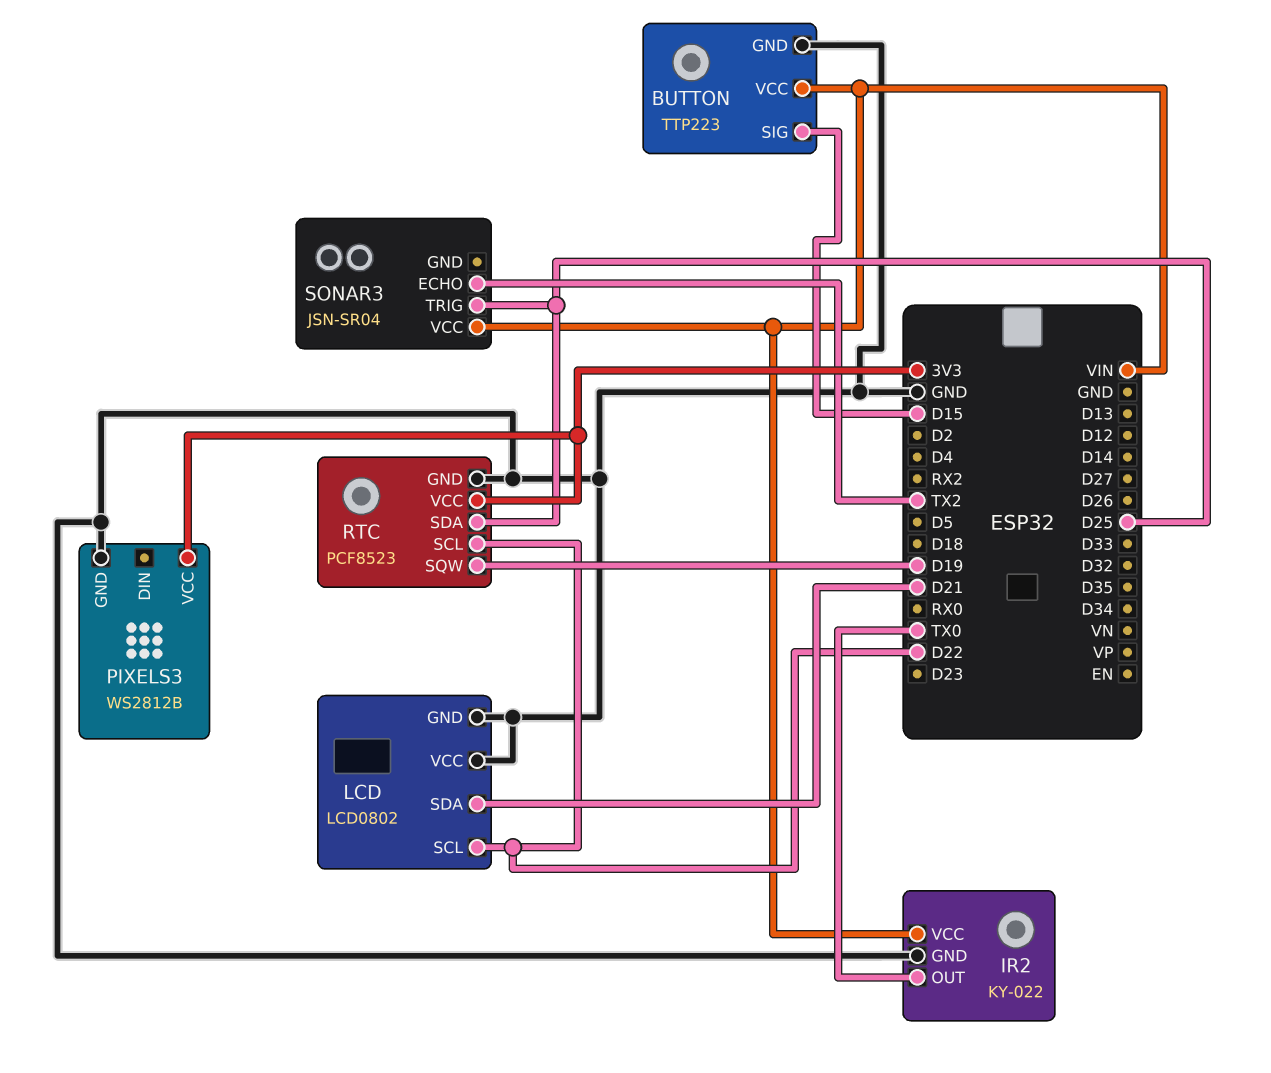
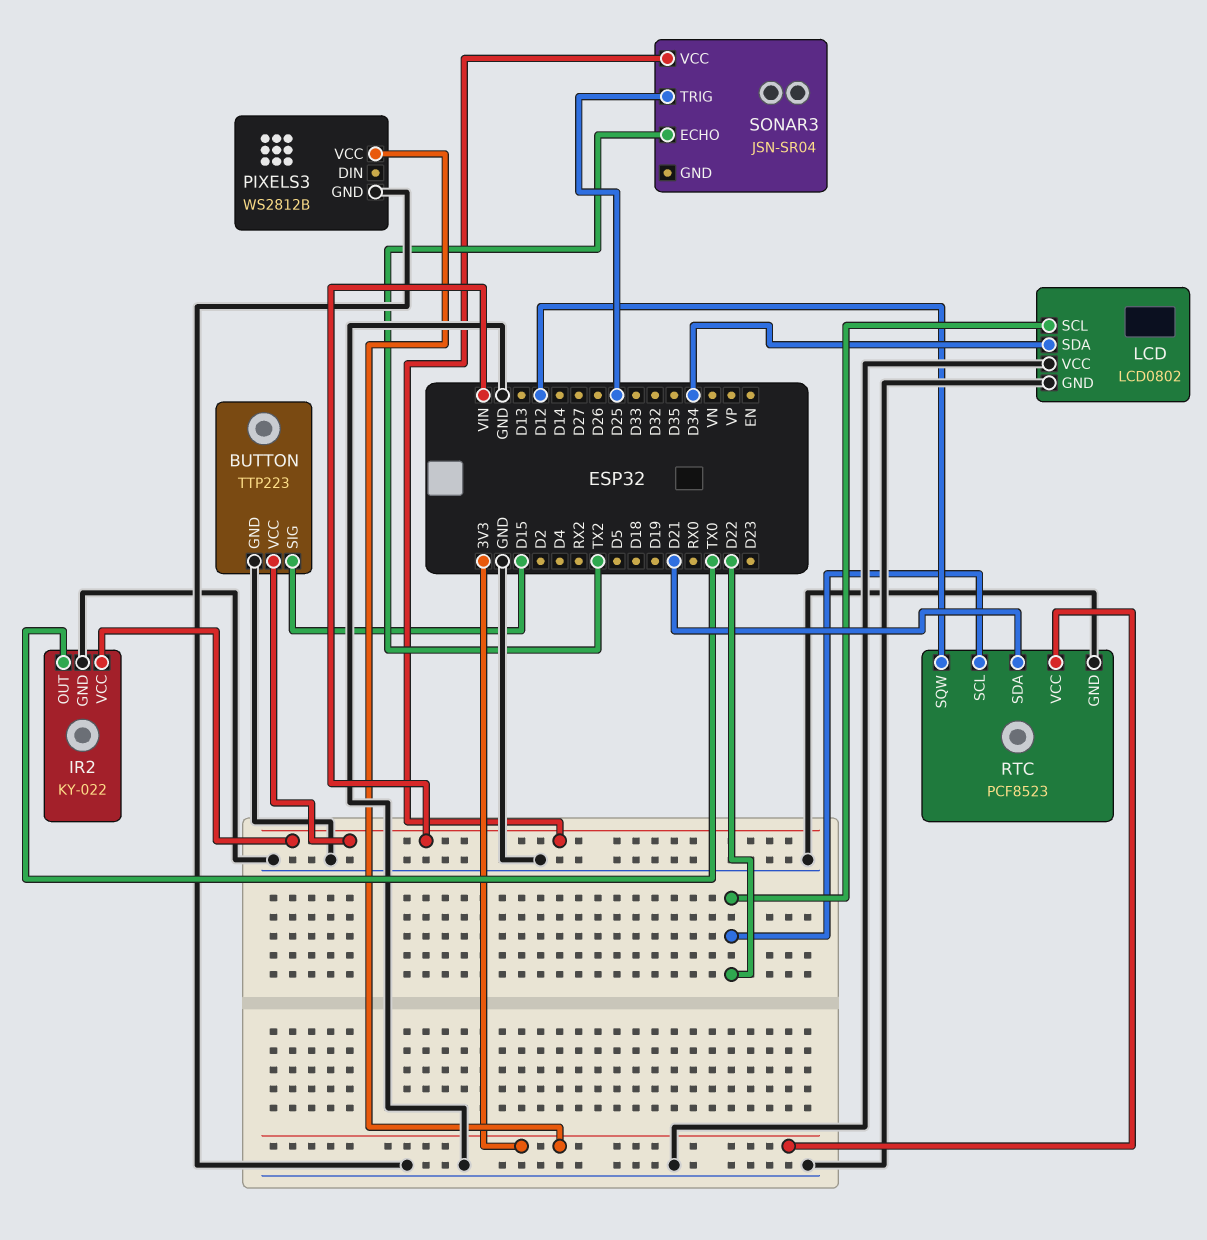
LCD pin SDA: D21 -> D34
RTC pin SDA: D25 -> D21
RTC pin SQW: D19 -> D12

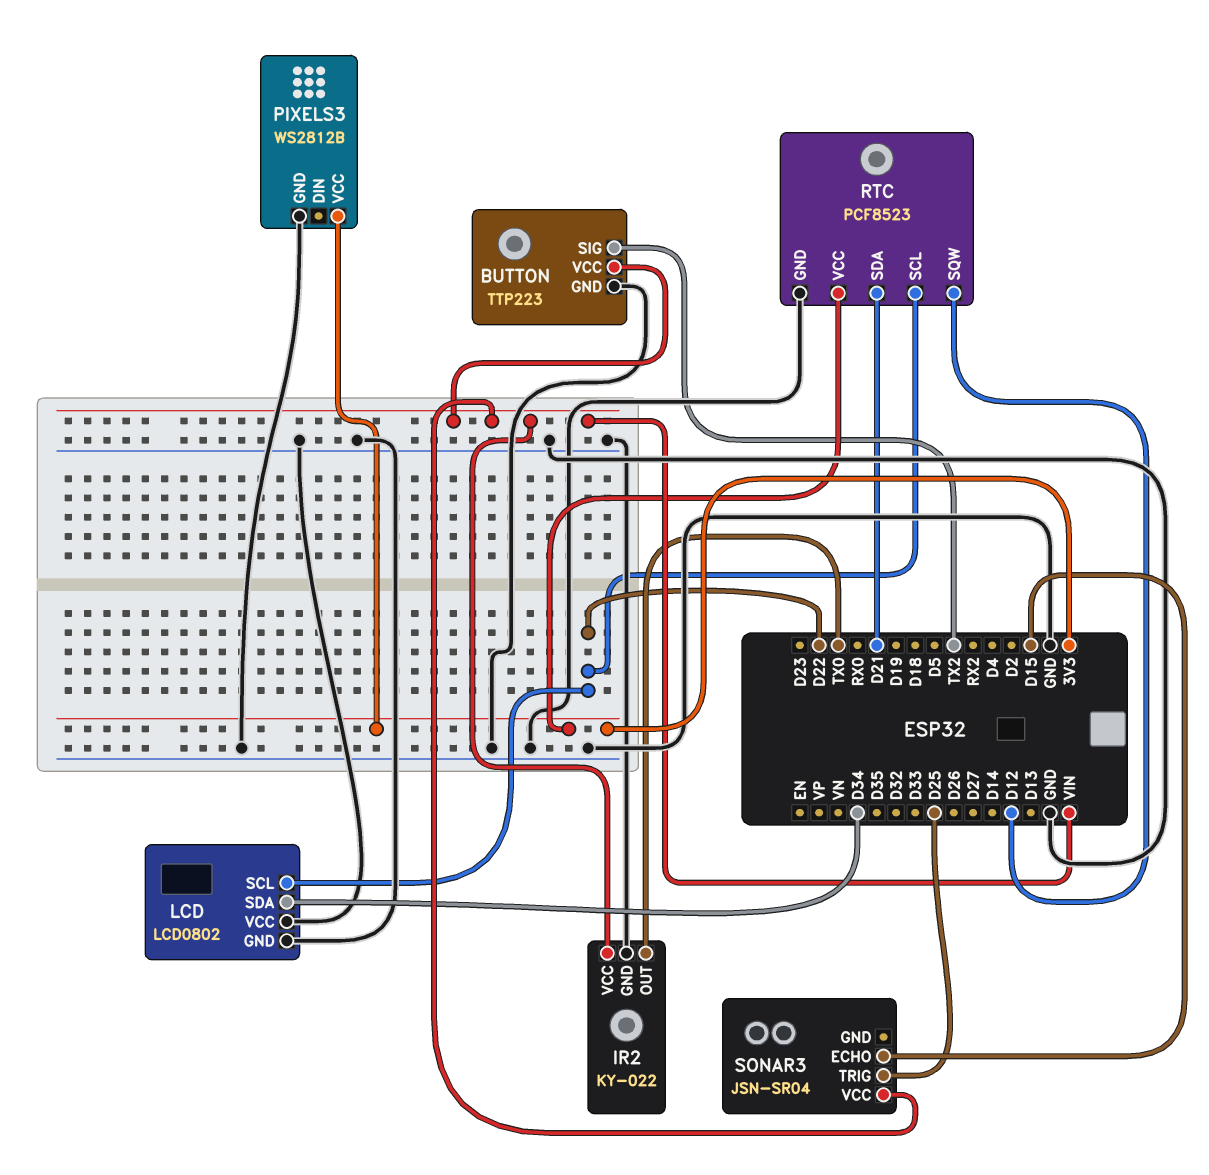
BUTTON pin SIG: D15 -> TX2
SONAR3 pin ECHO: TX2 -> D15

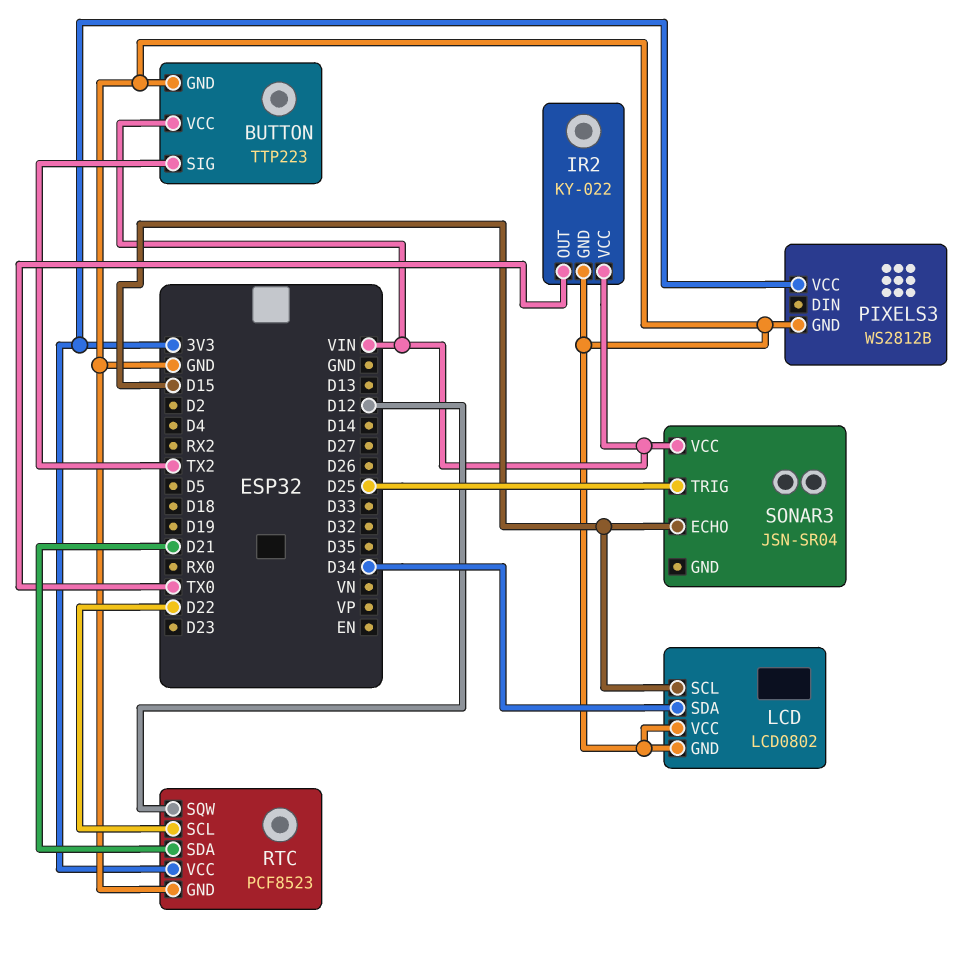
LCD pin SCL: D22 -> D15

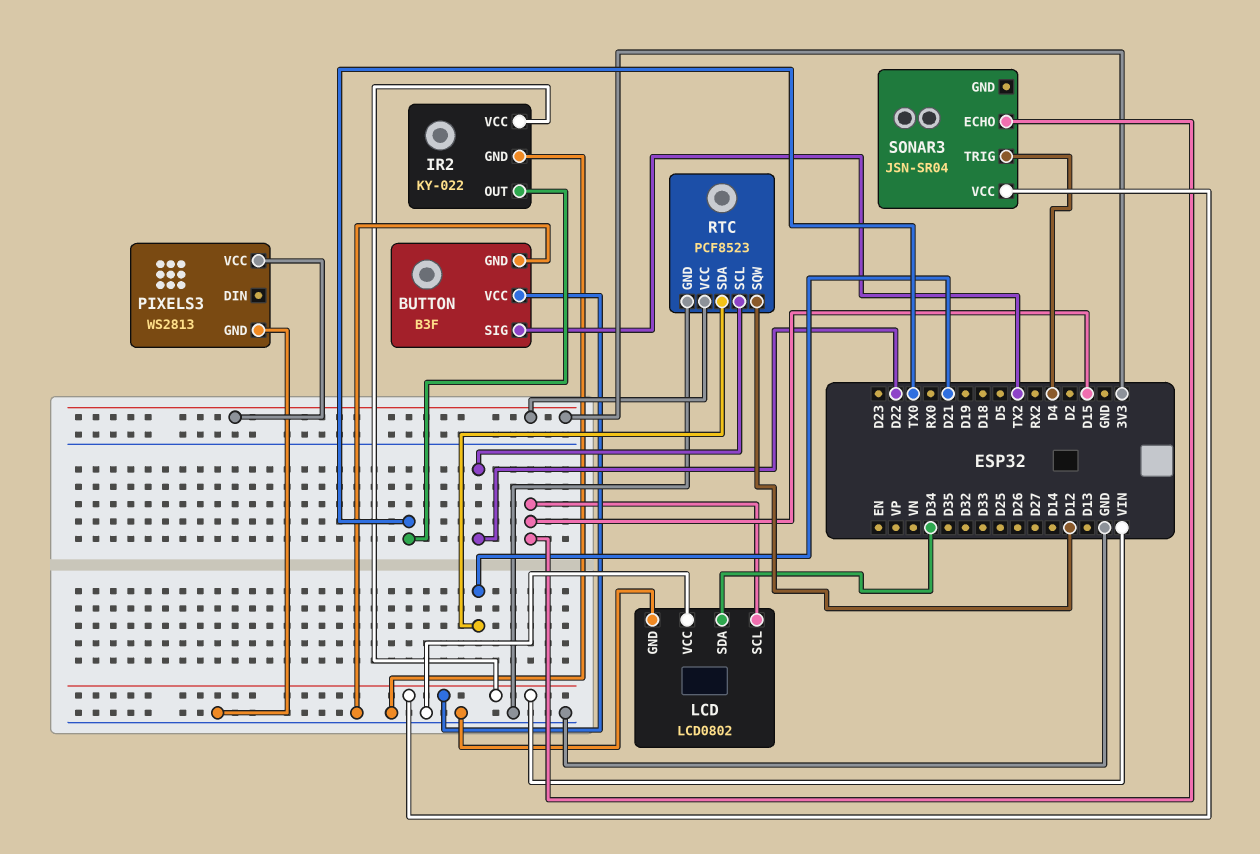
BUTTON: TTP223 -> B3F
PIXELS3: WS2812B -> WS2813
SONAR3 pin TRIG: D25 -> D4

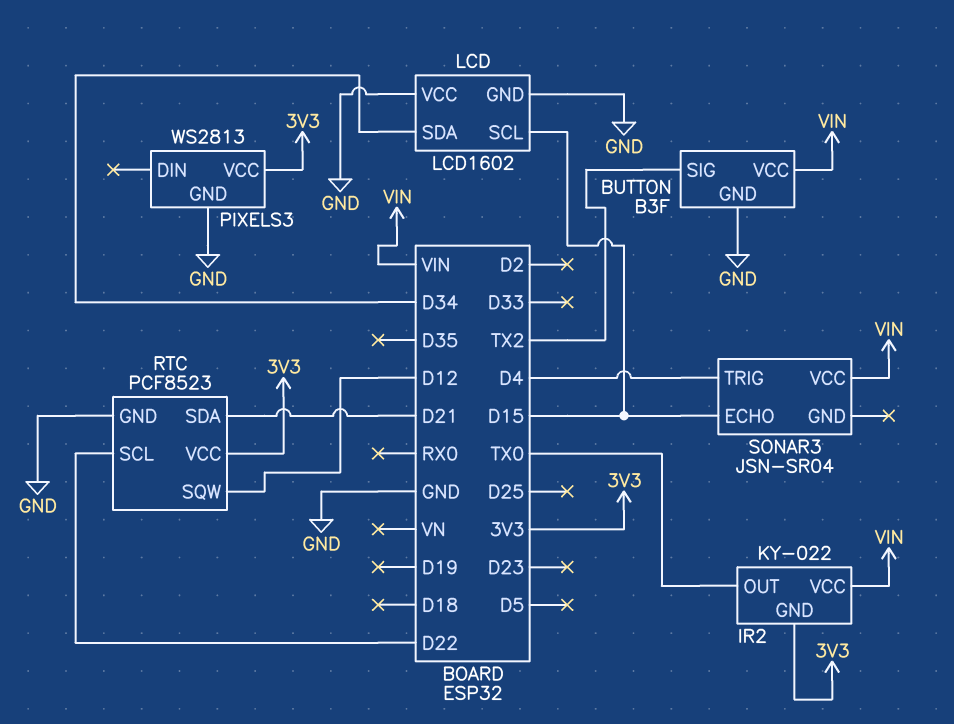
IR2 pin GND: GND -> 3V3
LCD: LCD0802 -> LCD1602

